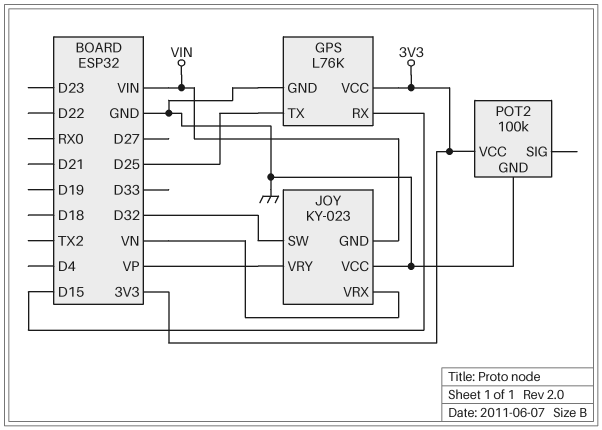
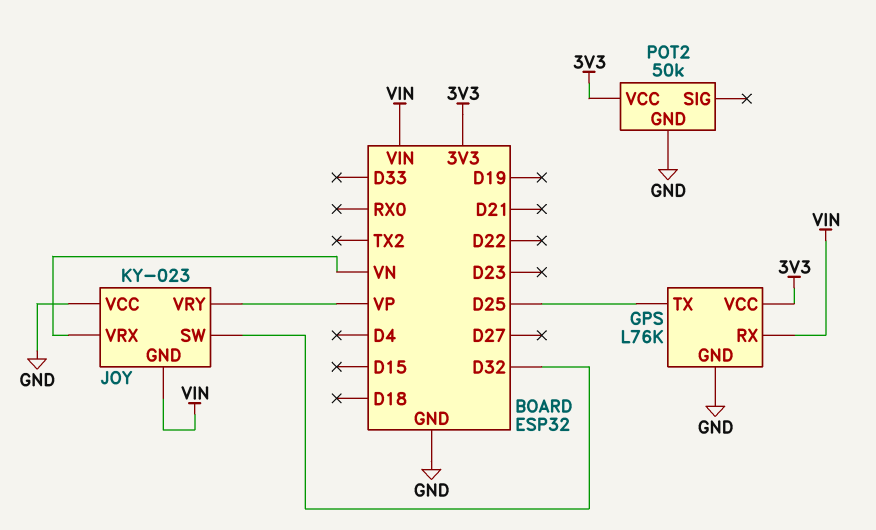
GPS pin RX: D15 -> VIN
POT2: 100k -> 50k

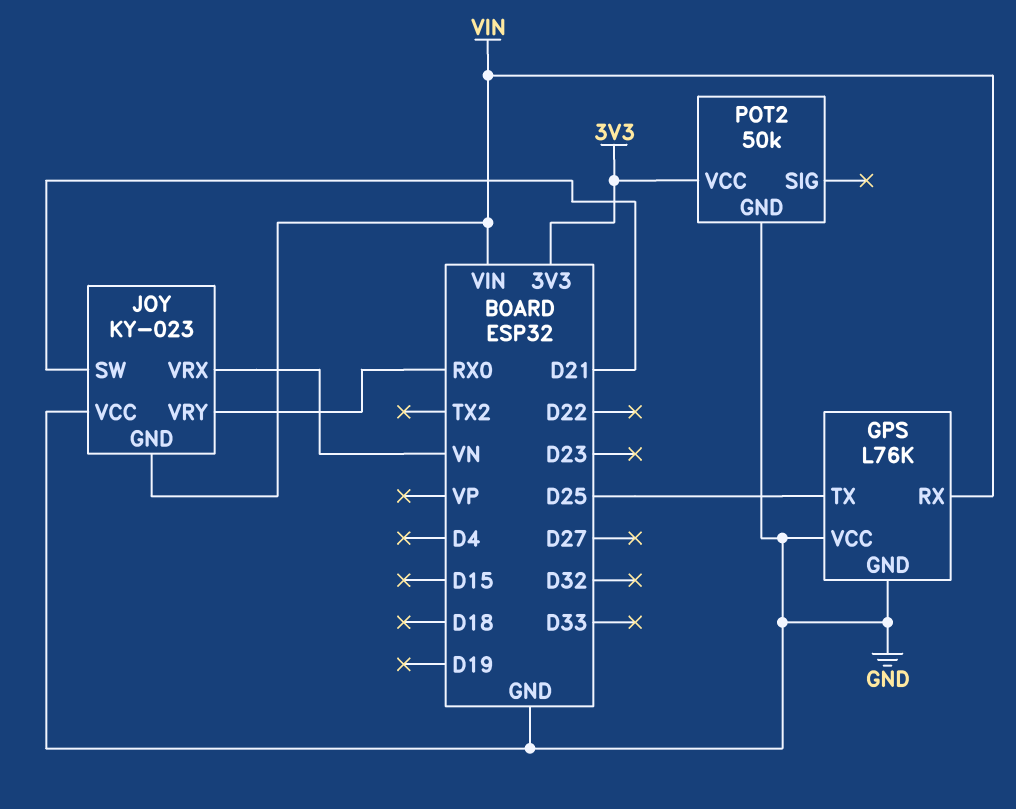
GPS pin VCC: 3V3 -> GND
JOY pin SW: D32 -> D21
JOY pin VRY: VP -> RX0

